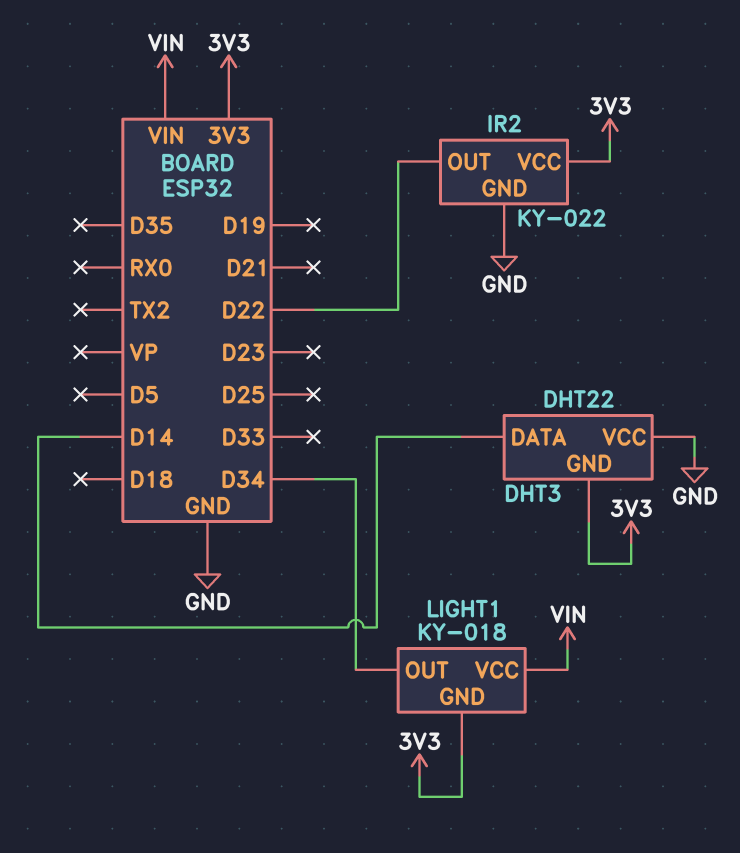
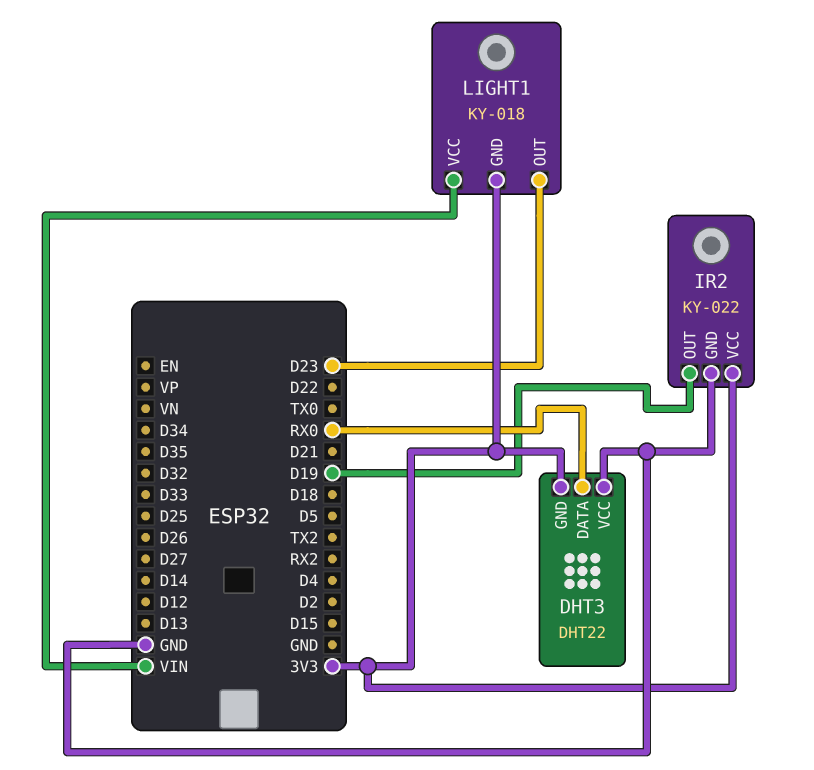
DHT3 pin DATA: D14 -> RX0
IR2 pin OUT: D22 -> D19
LIGHT1 pin OUT: D34 -> D23

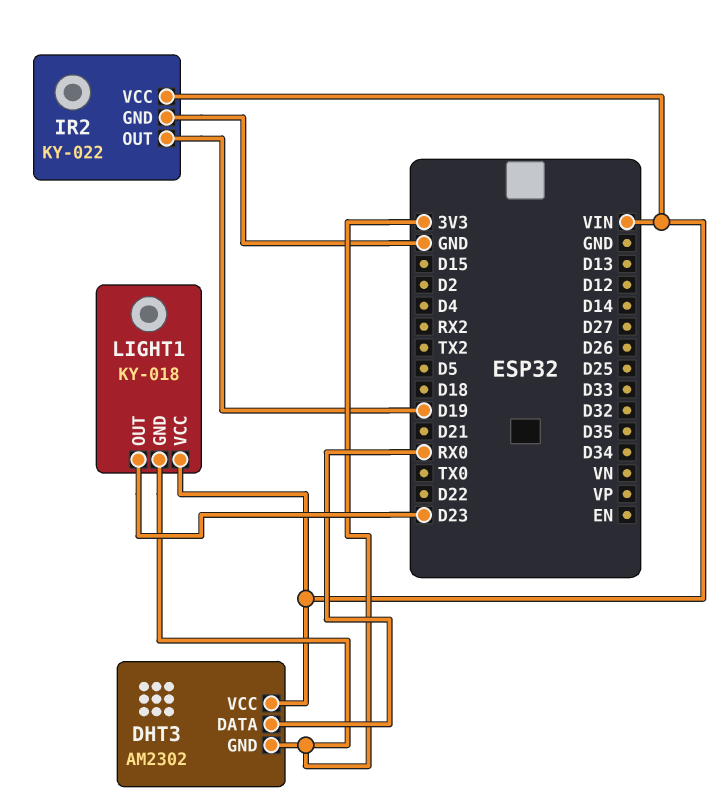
DHT3: DHT22 -> AM2302
DHT3 pin VCC: GND -> VIN
IR2 pin VCC: 3V3 -> VIN

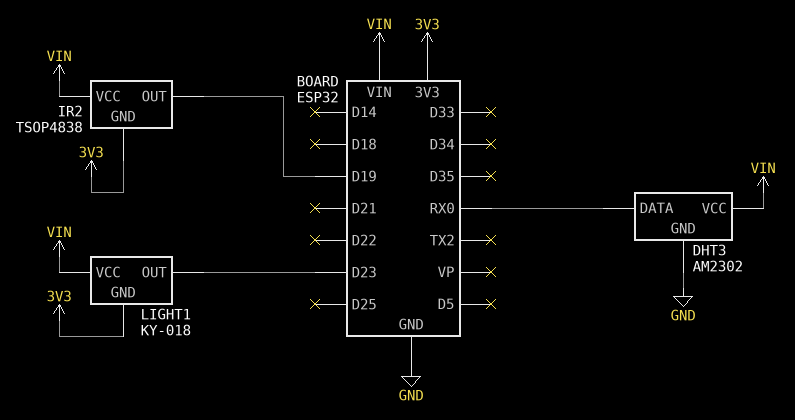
DHT3 pin GND: 3V3 -> GND
IR2: KY-022 -> TSOP4838
IR2 pin GND: GND -> 3V3

